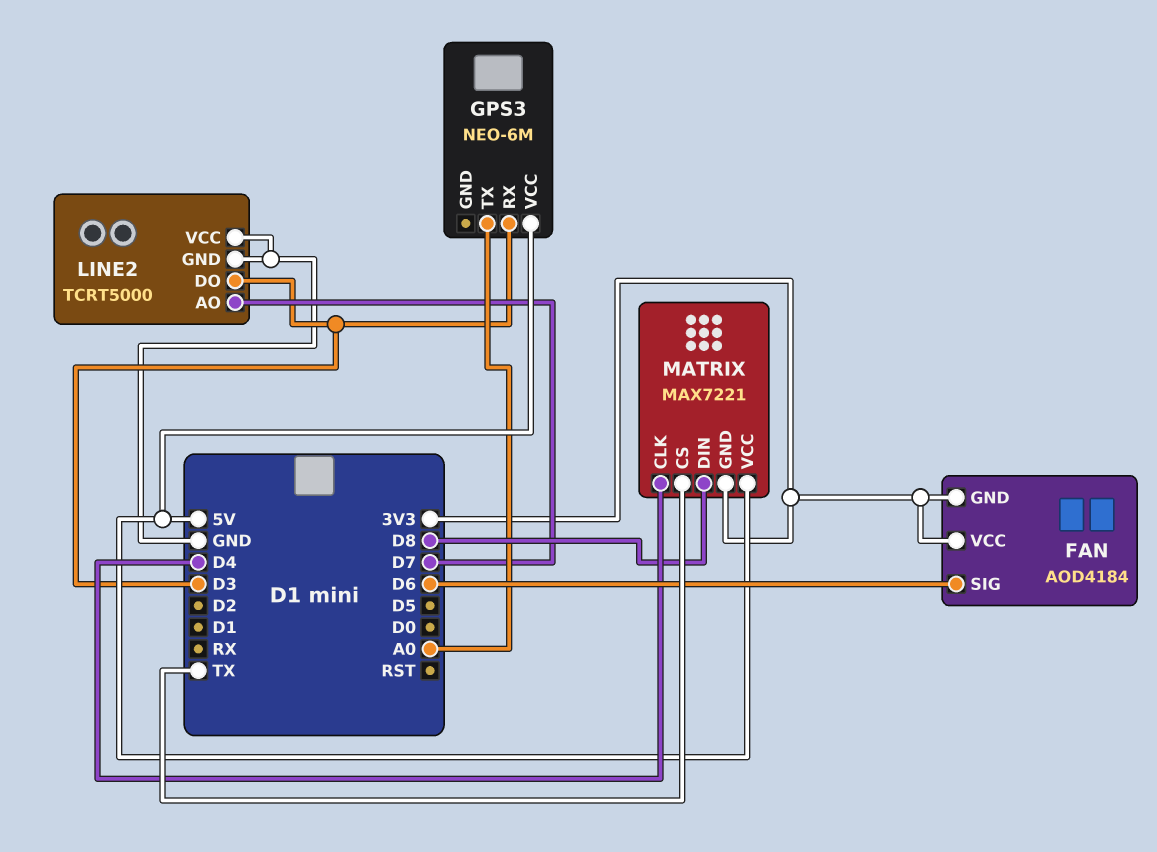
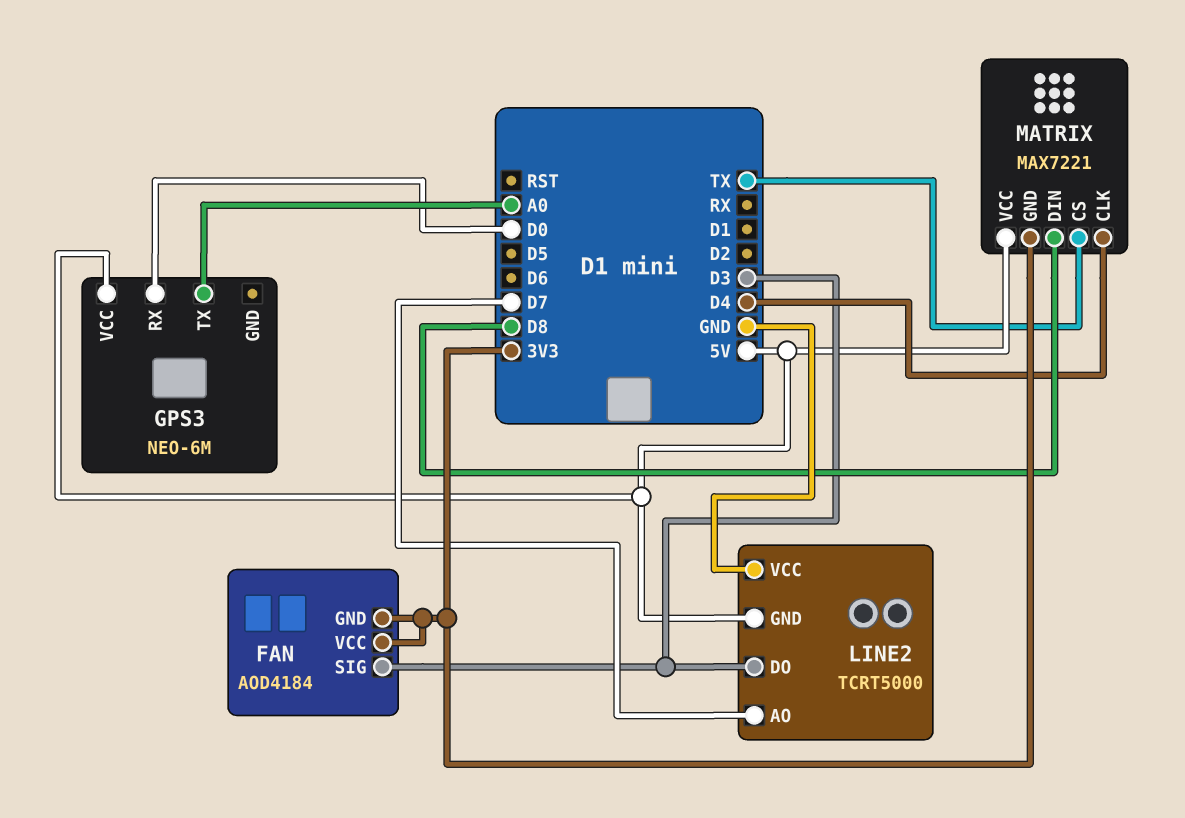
FAN pin SIG: D6 -> D3
GPS3 pin RX: D3 -> D0
LINE2 pin GND: GND -> 5V

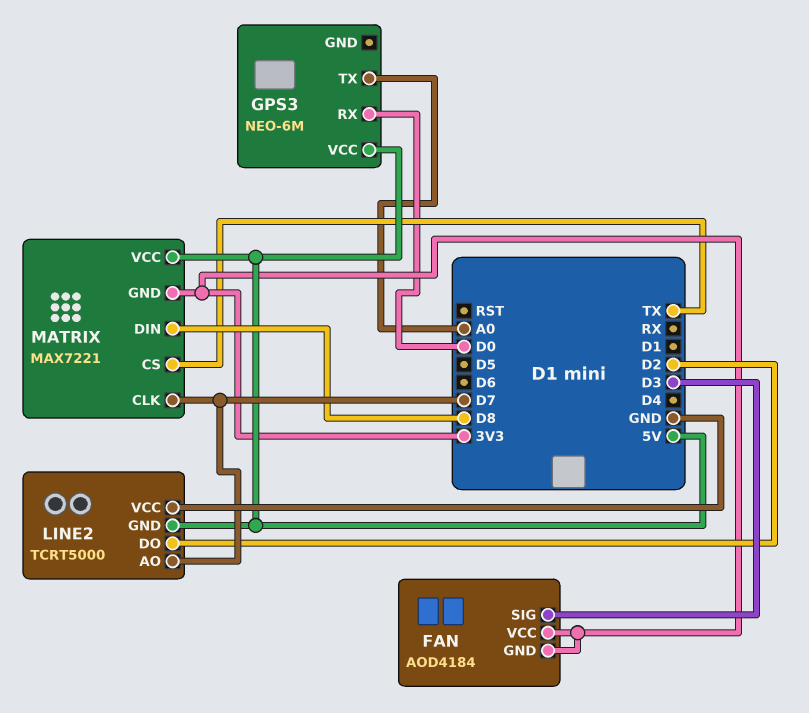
LINE2 pin DO: D3 -> D2
MATRIX pin CLK: D4 -> D7

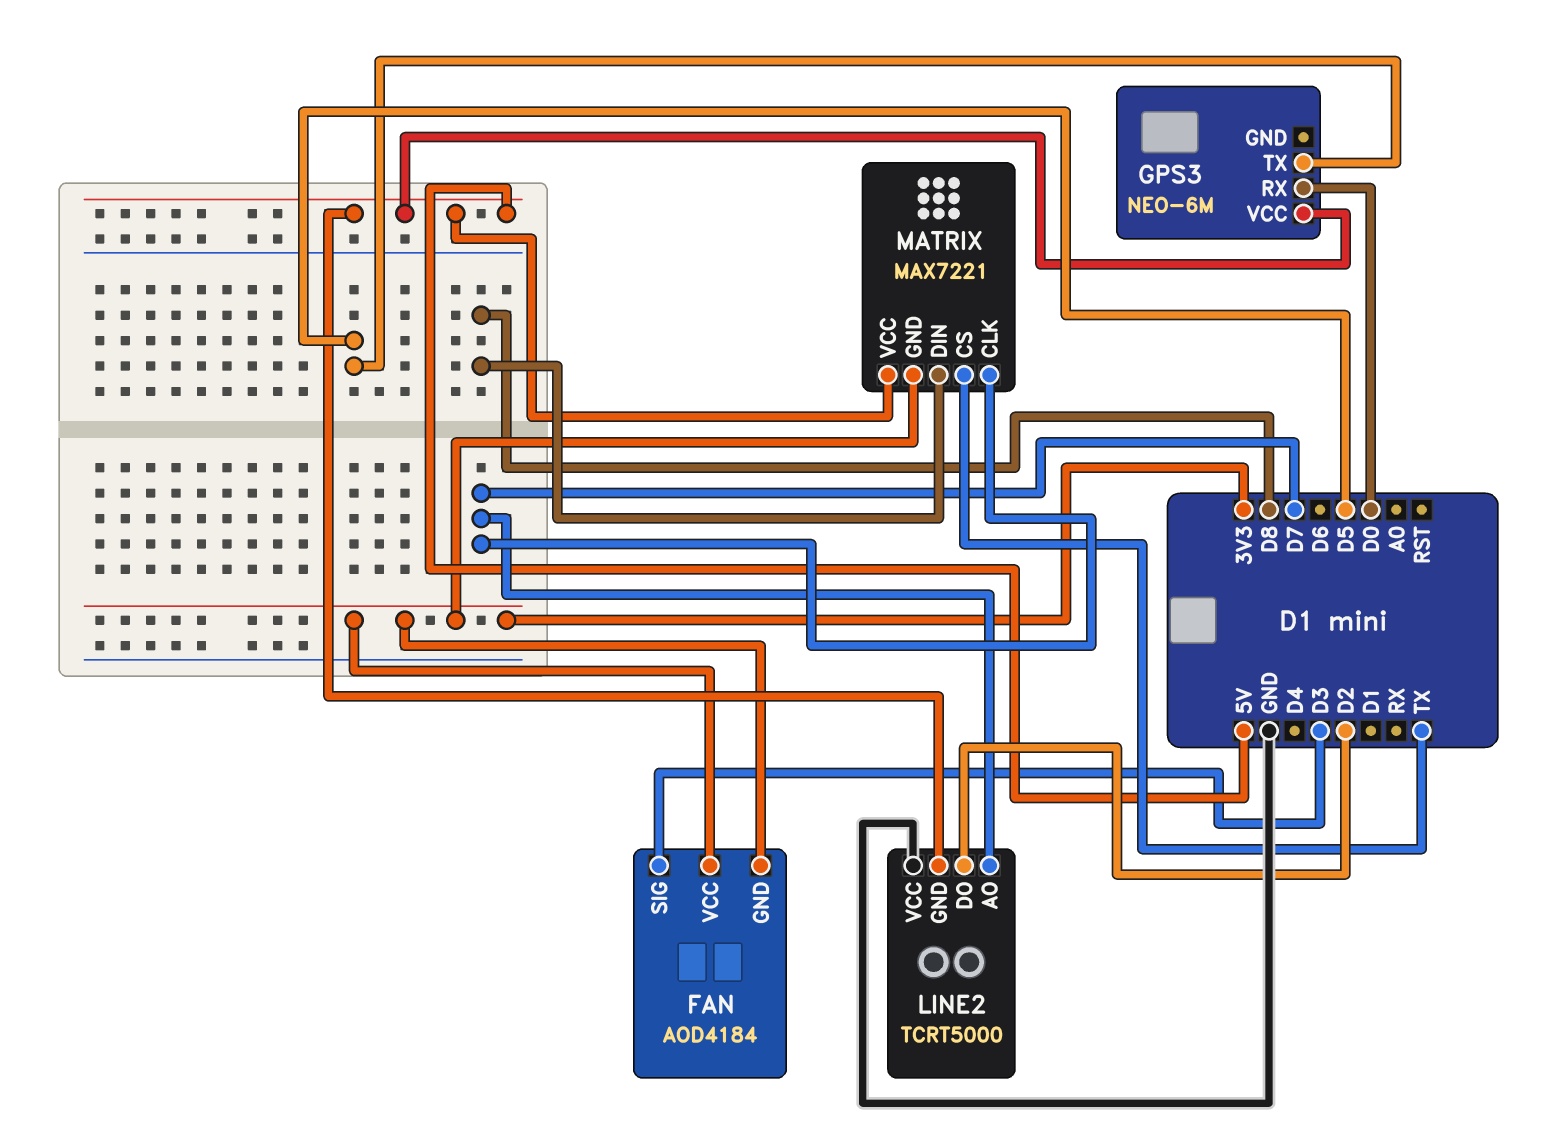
GPS3 pin TX: A0 -> D5

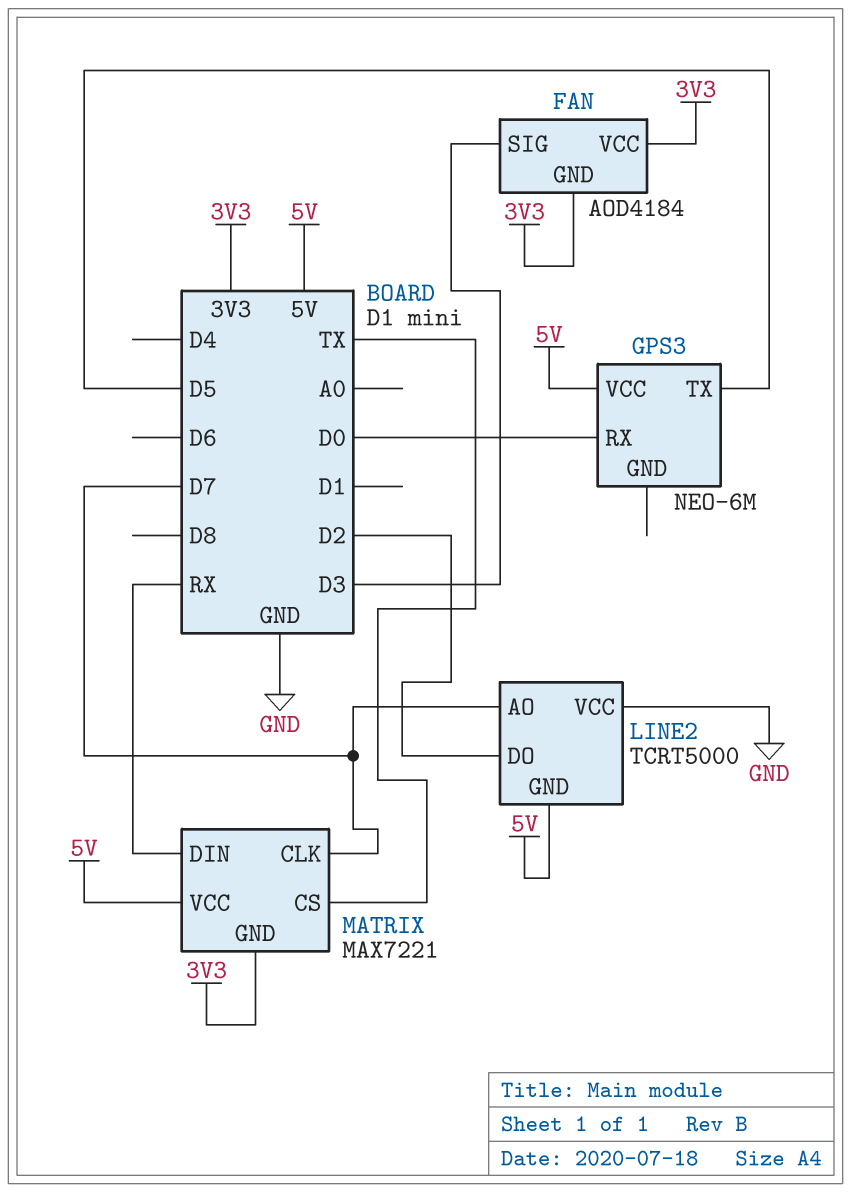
MATRIX pin DIN: D8 -> RX

